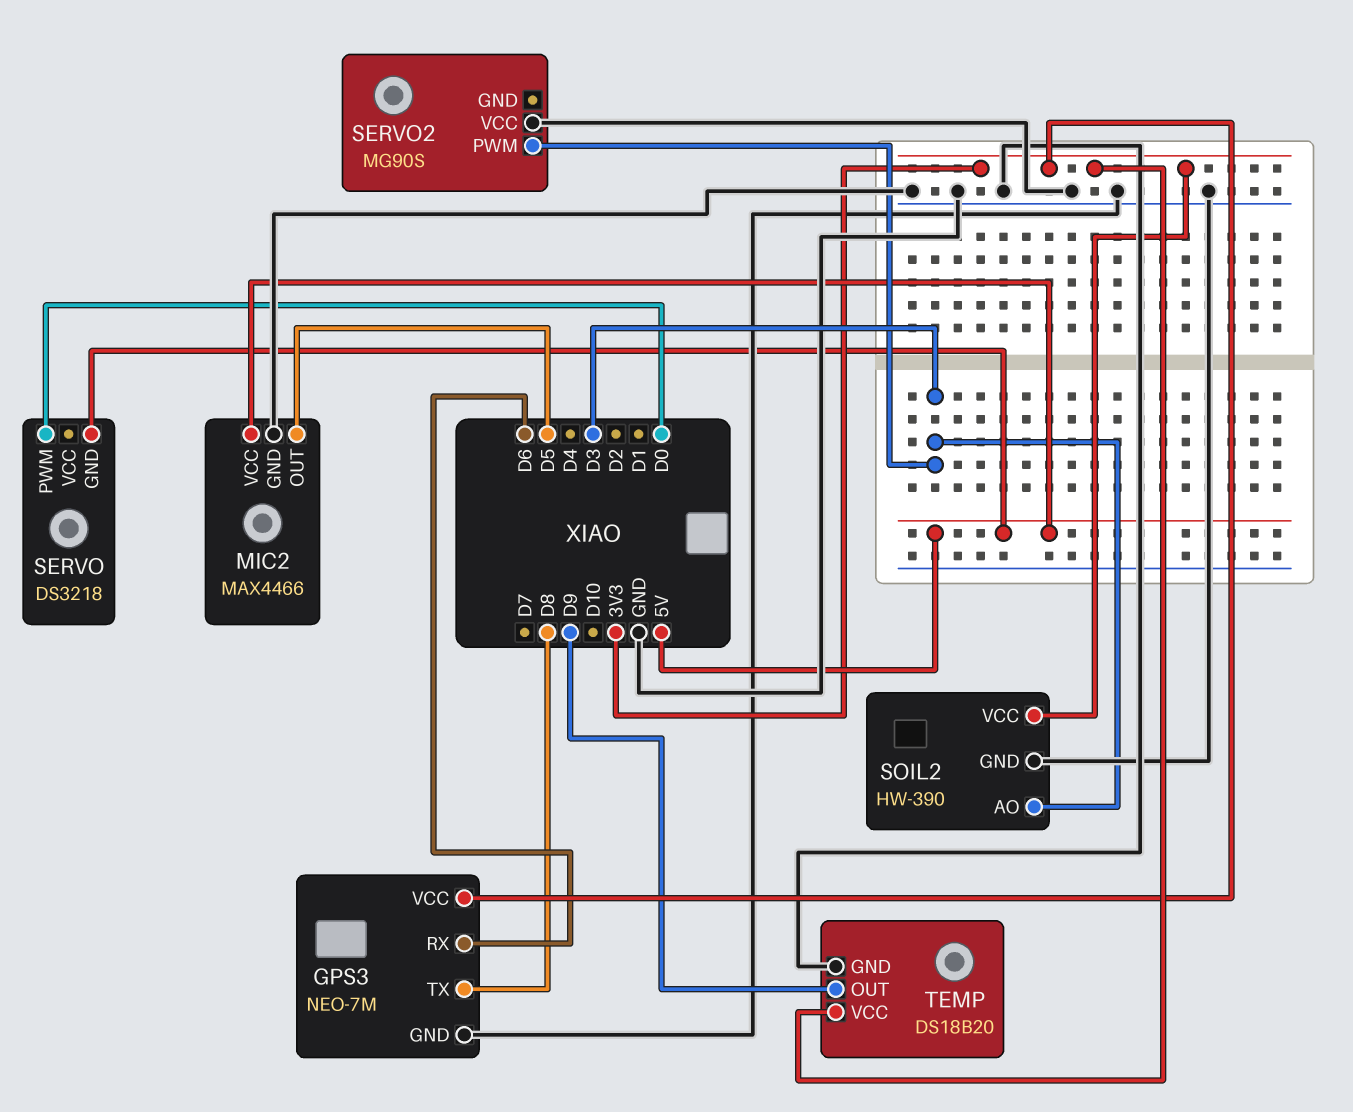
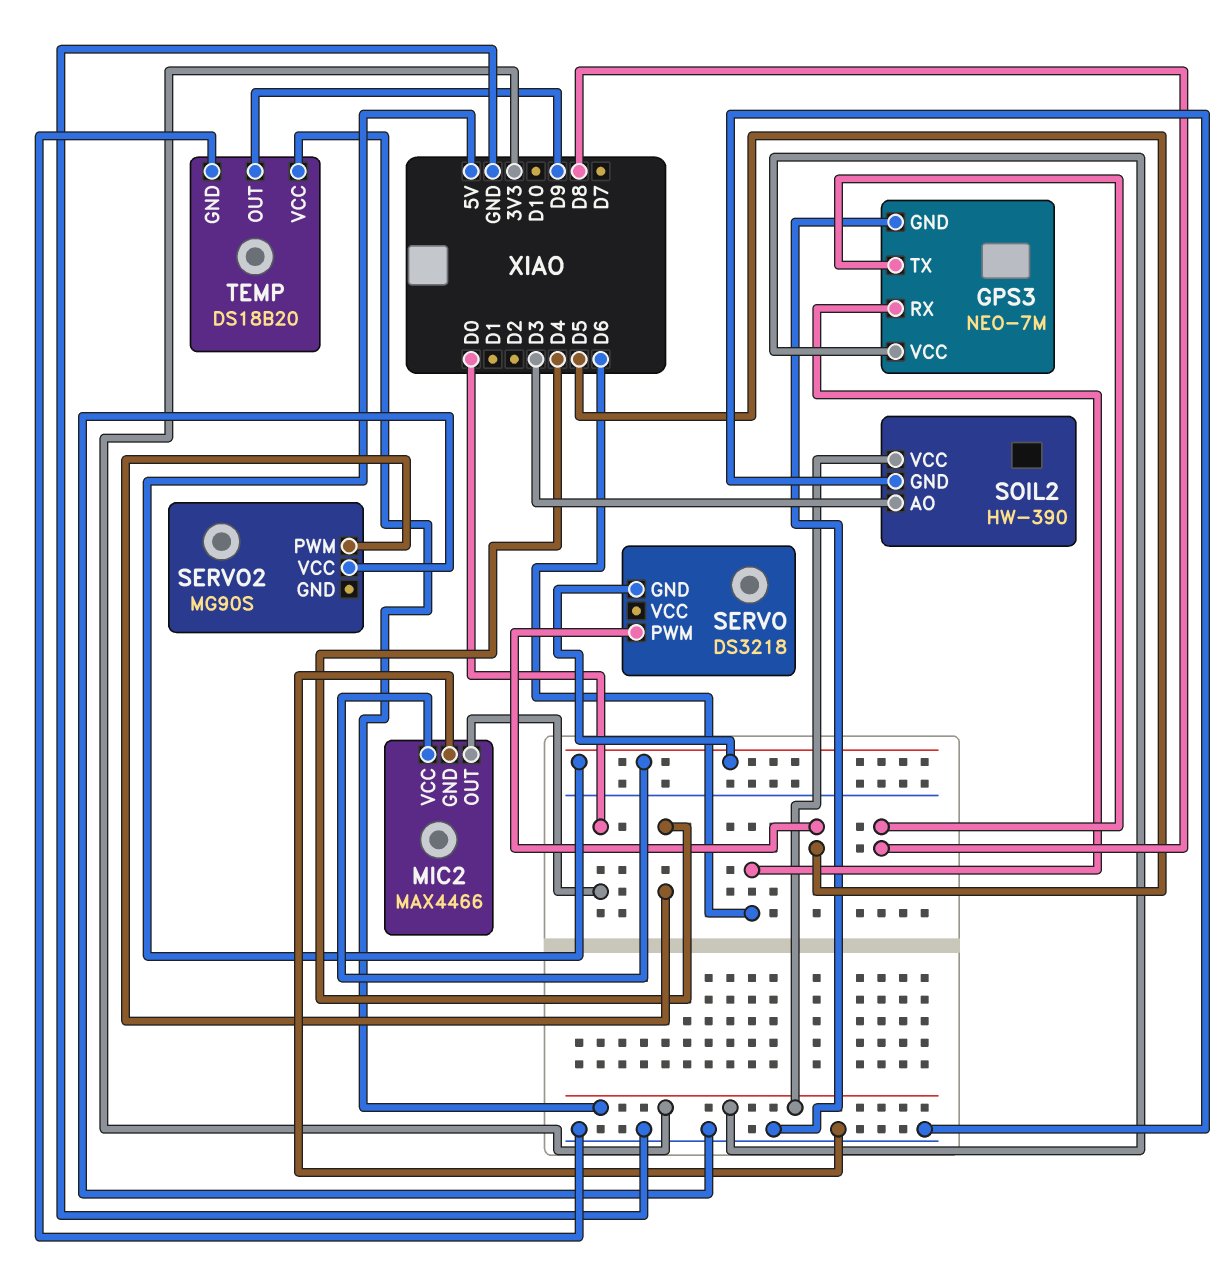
MIC2 pin OUT: D5 -> D0
SERVO pin PWM: D0 -> D5
SERVO2 pin PWM: D3 -> D4

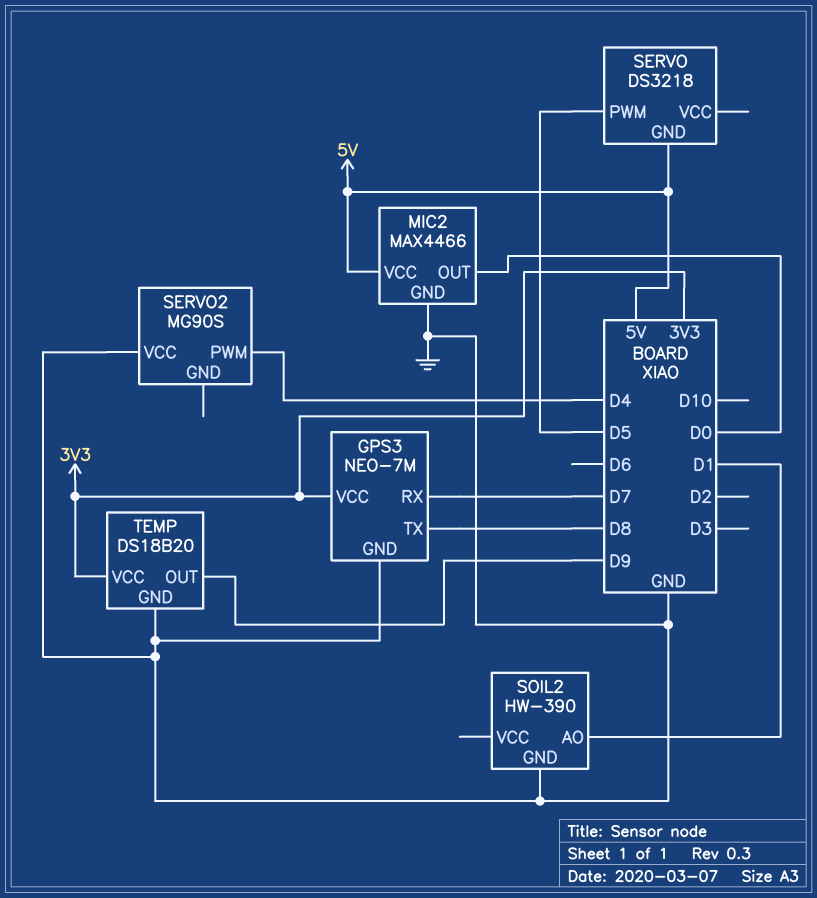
GPS3 pin RX: D6 -> D7
SOIL2 pin AO: D3 -> D1
SOIL2 pin VCC: 3V3 -> none

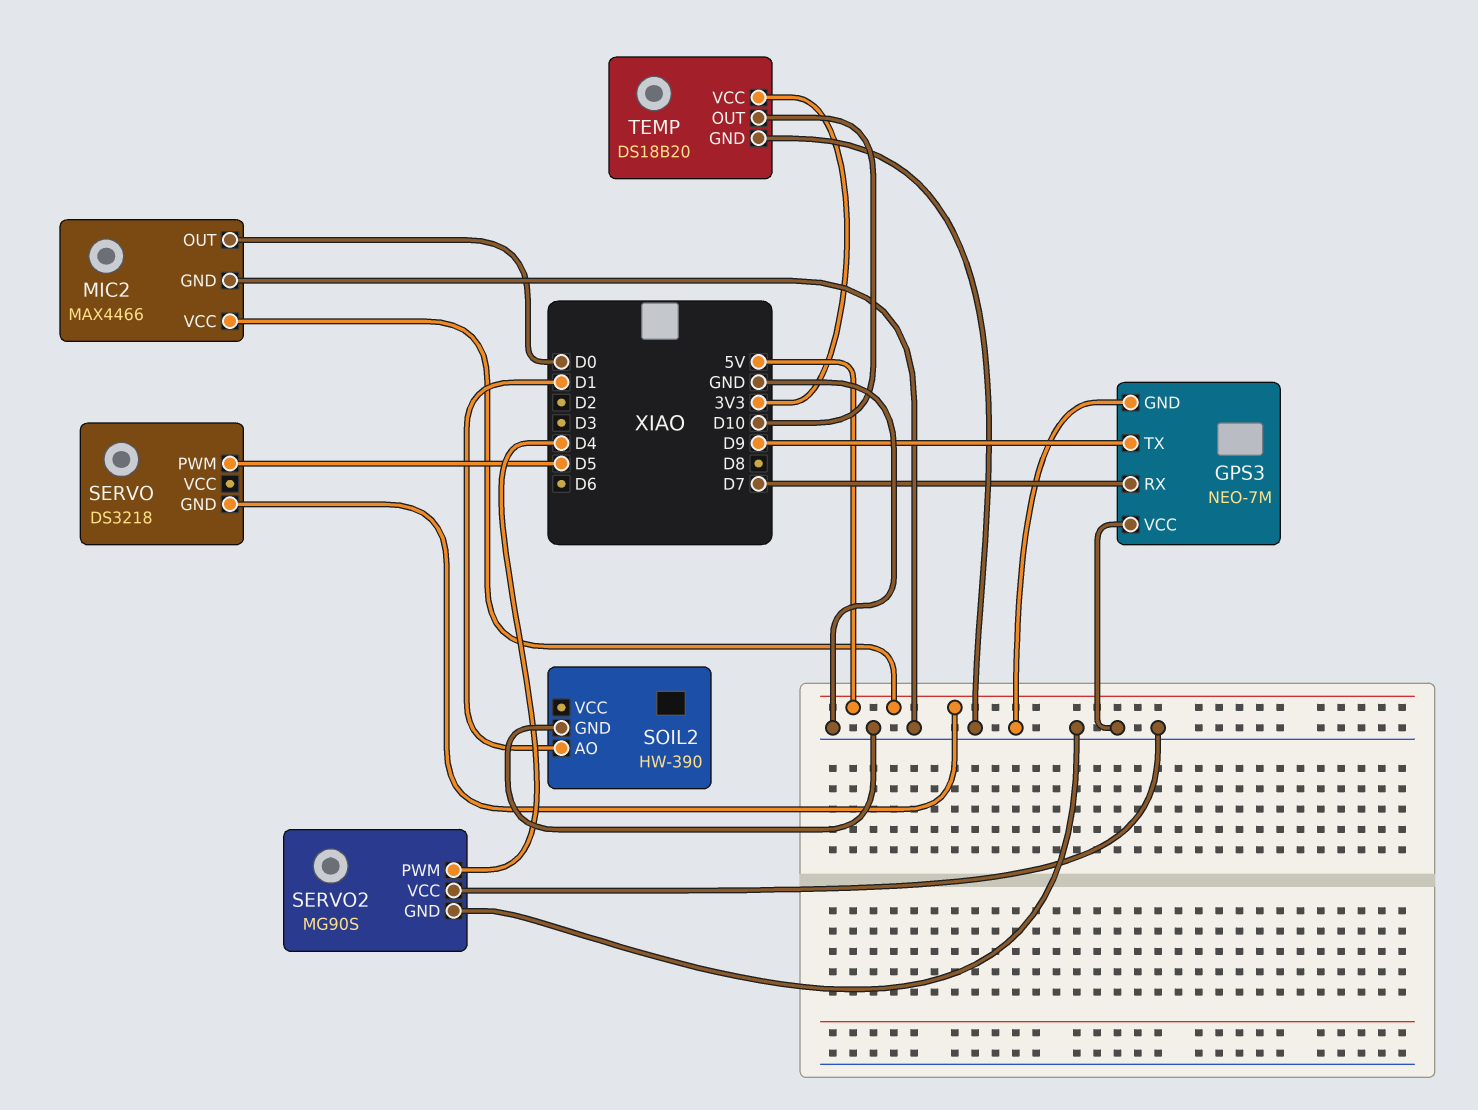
GPS3 pin TX: D8 -> D9
GPS3 pin VCC: 3V3 -> GND
SERVO2 pin GND: none -> GND
TEMP pin OUT: D9 -> D10

